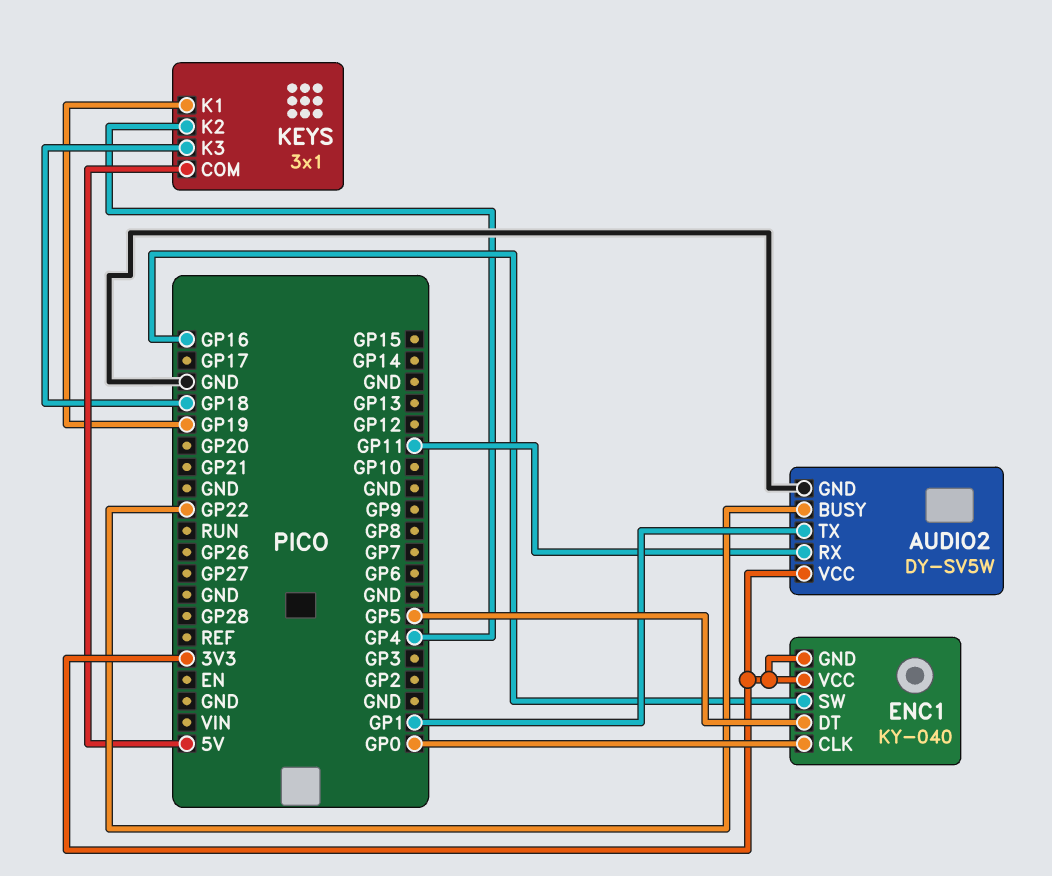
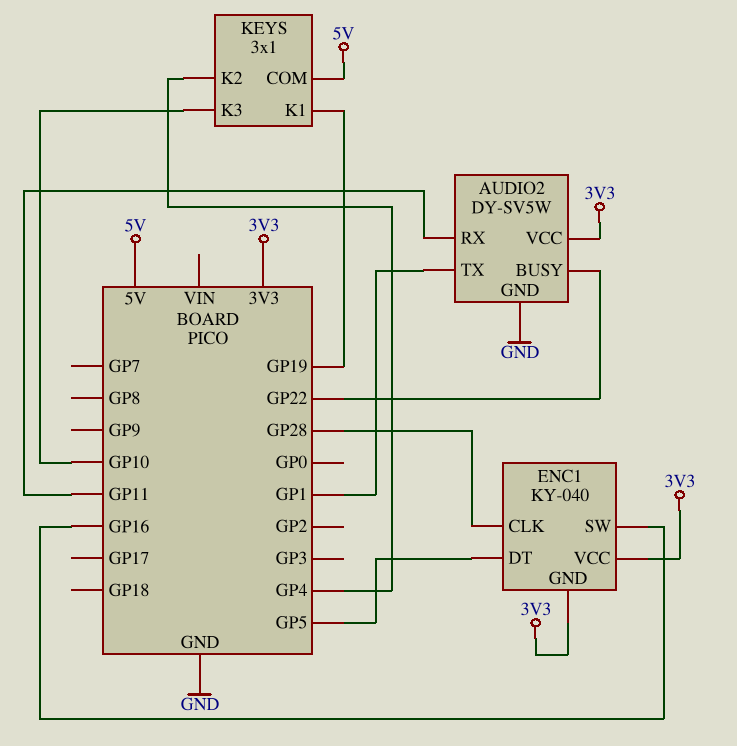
ENC1 pin CLK: GP0 -> GP28
KEYS pin K3: GP18 -> GP10

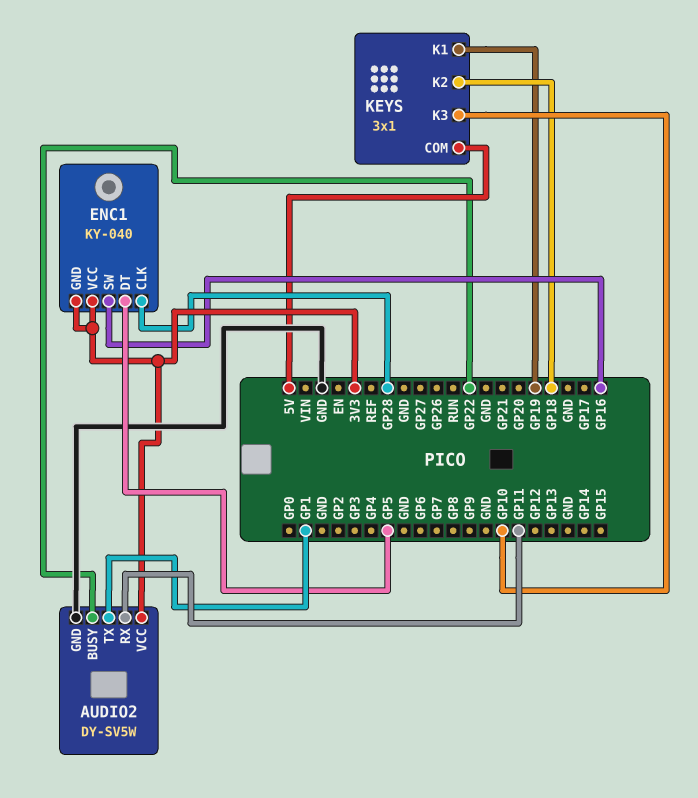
KEYS pin K2: GP4 -> GP18

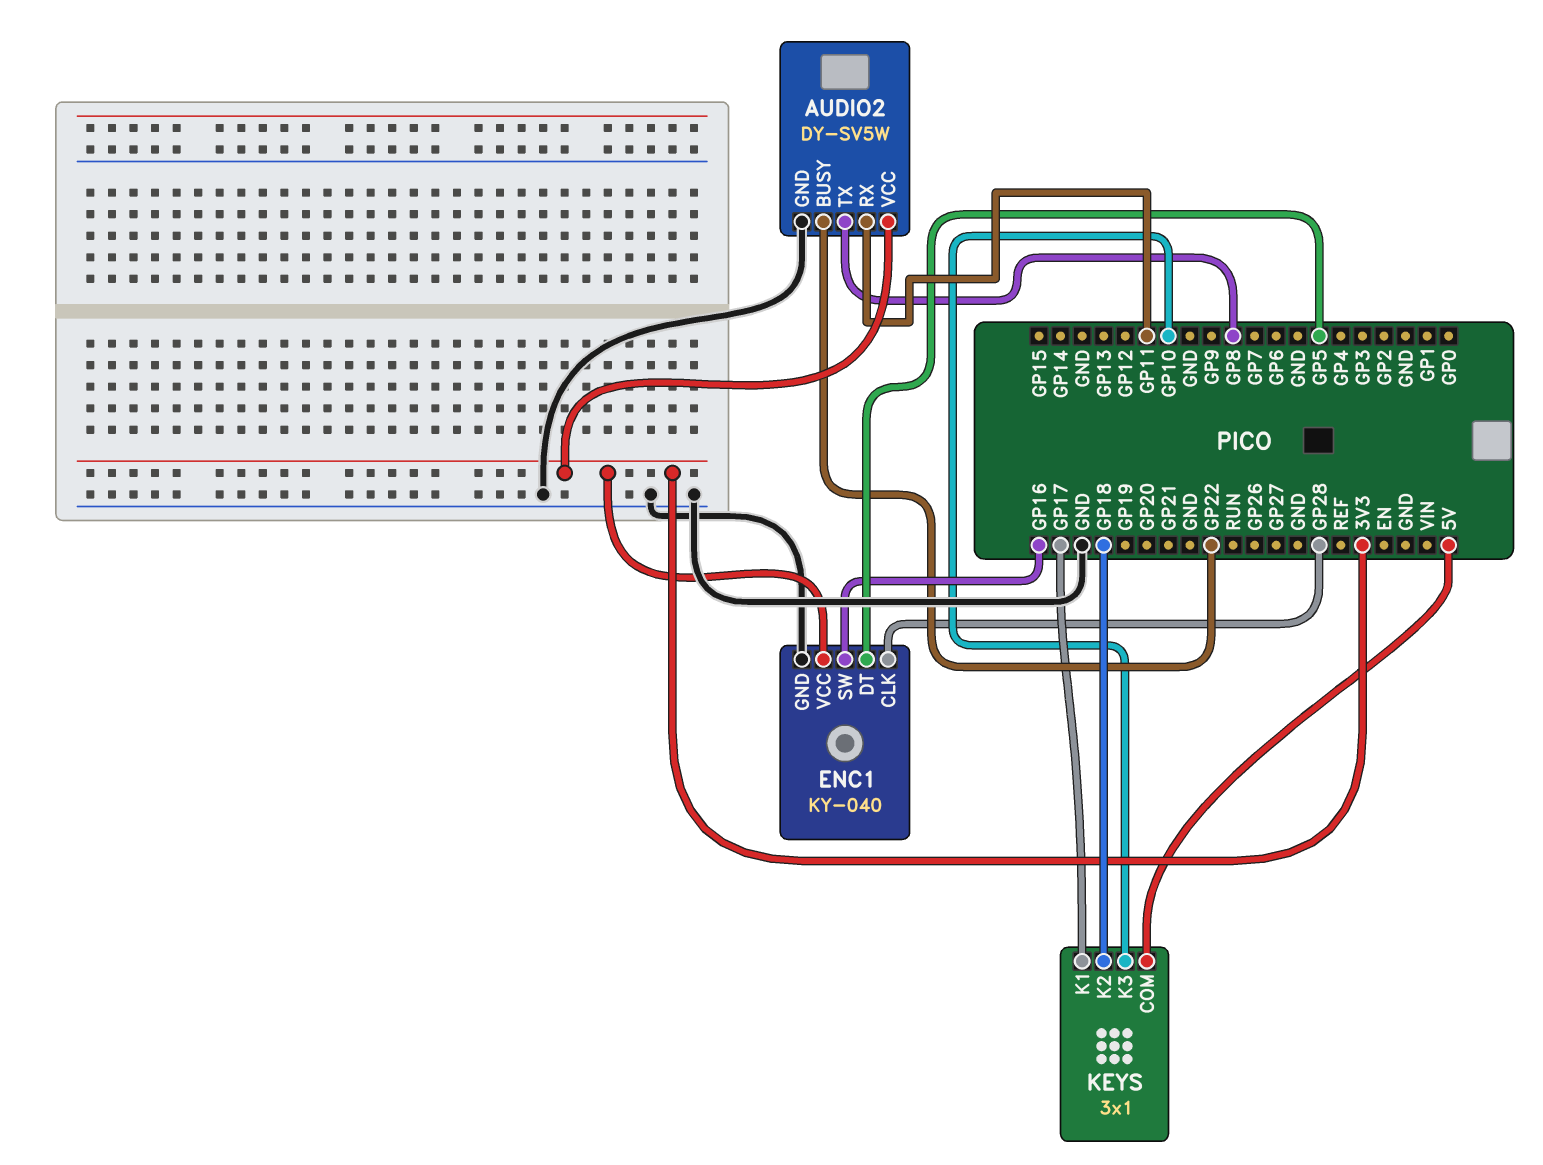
AUDIO2 pin TX: GP1 -> GP8
ENC1 pin GND: 3V3 -> GND
KEYS pin K1: GP19 -> GP17

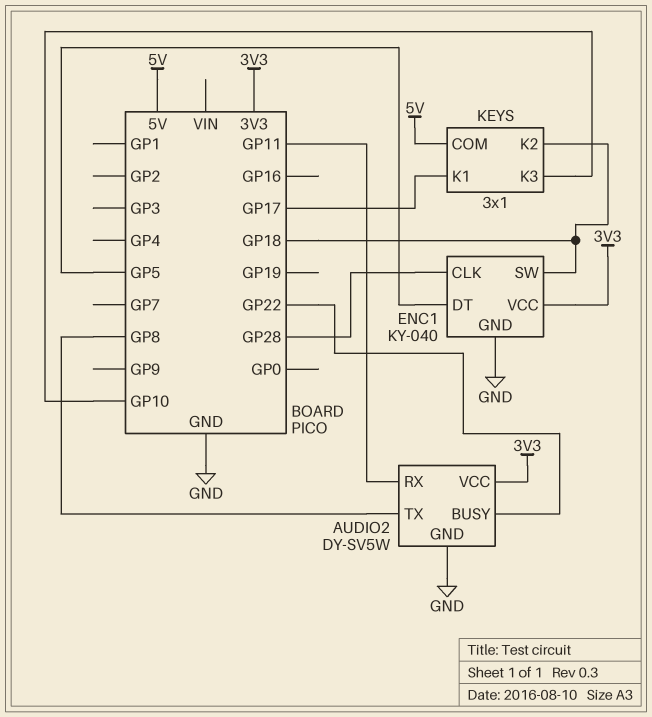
ENC1 pin SW: GP16 -> GP18

